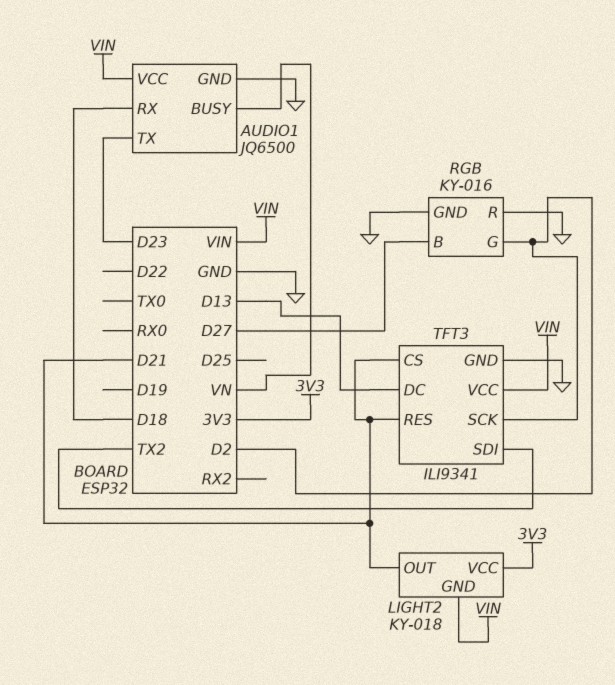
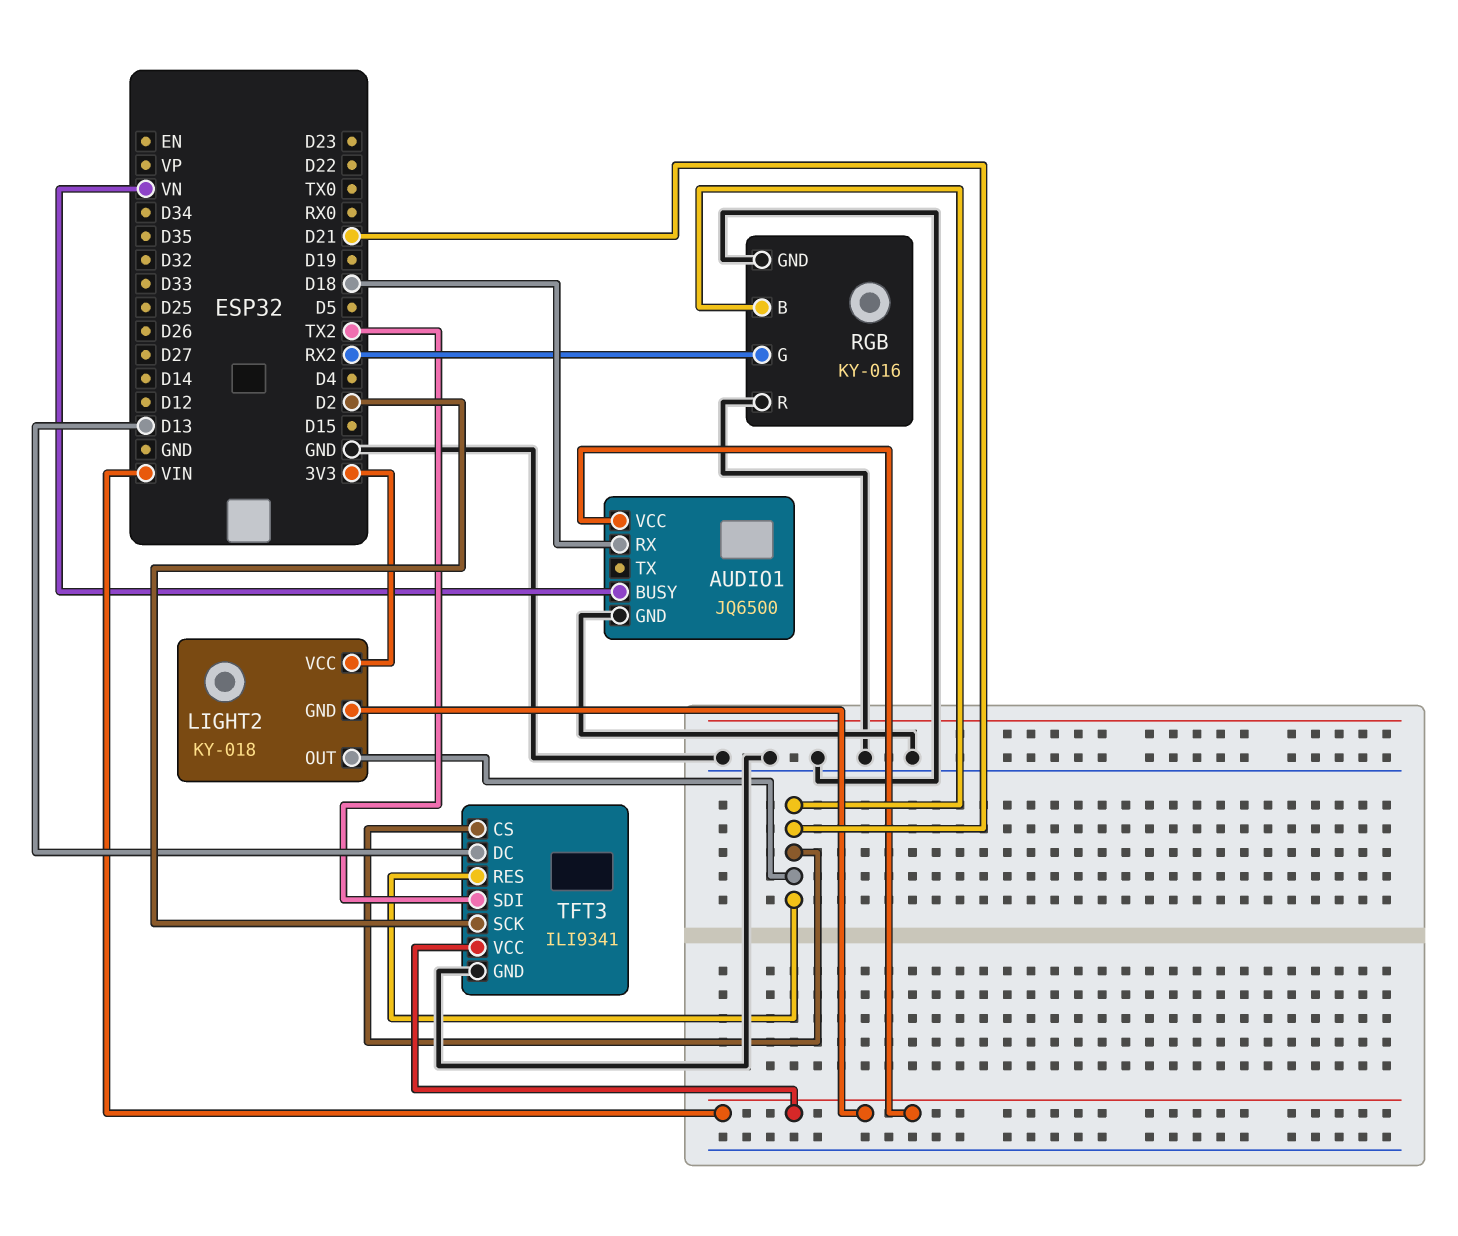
AUDIO1 pin TX: D23 -> none
RGB pin B: D27 -> D21
RGB pin G: D2 -> RX2

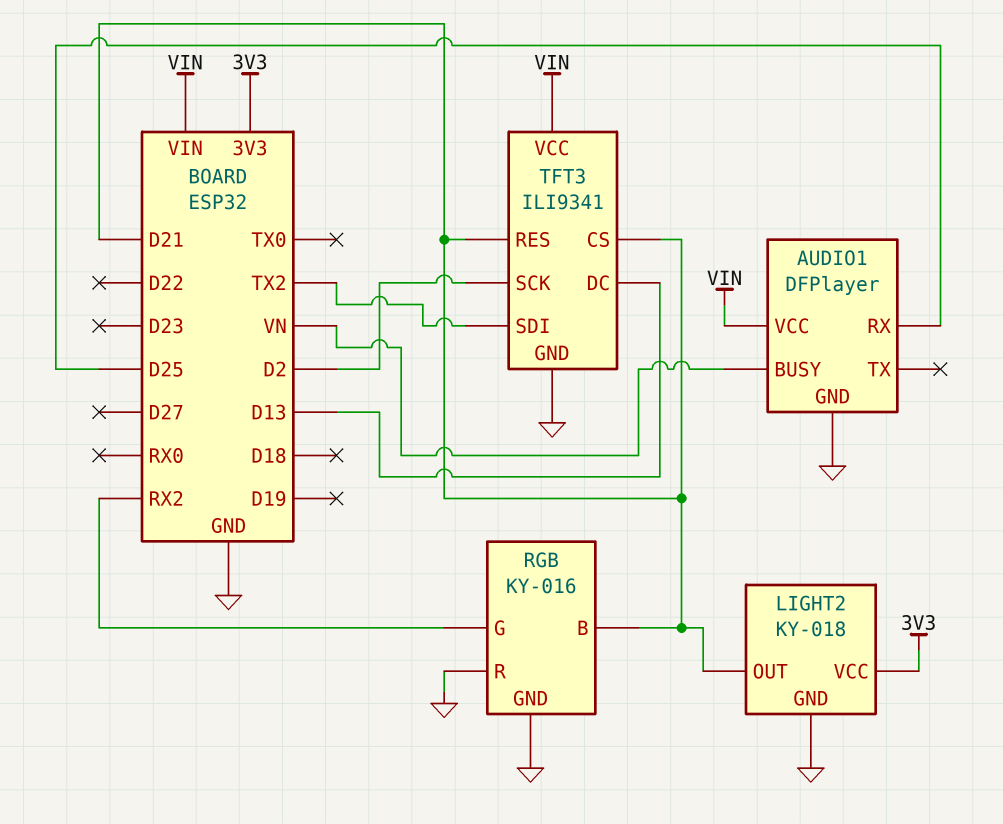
AUDIO1: JQ6500 -> DFPlayer
AUDIO1 pin RX: D18 -> D25
LIGHT2 pin GND: VIN -> GND

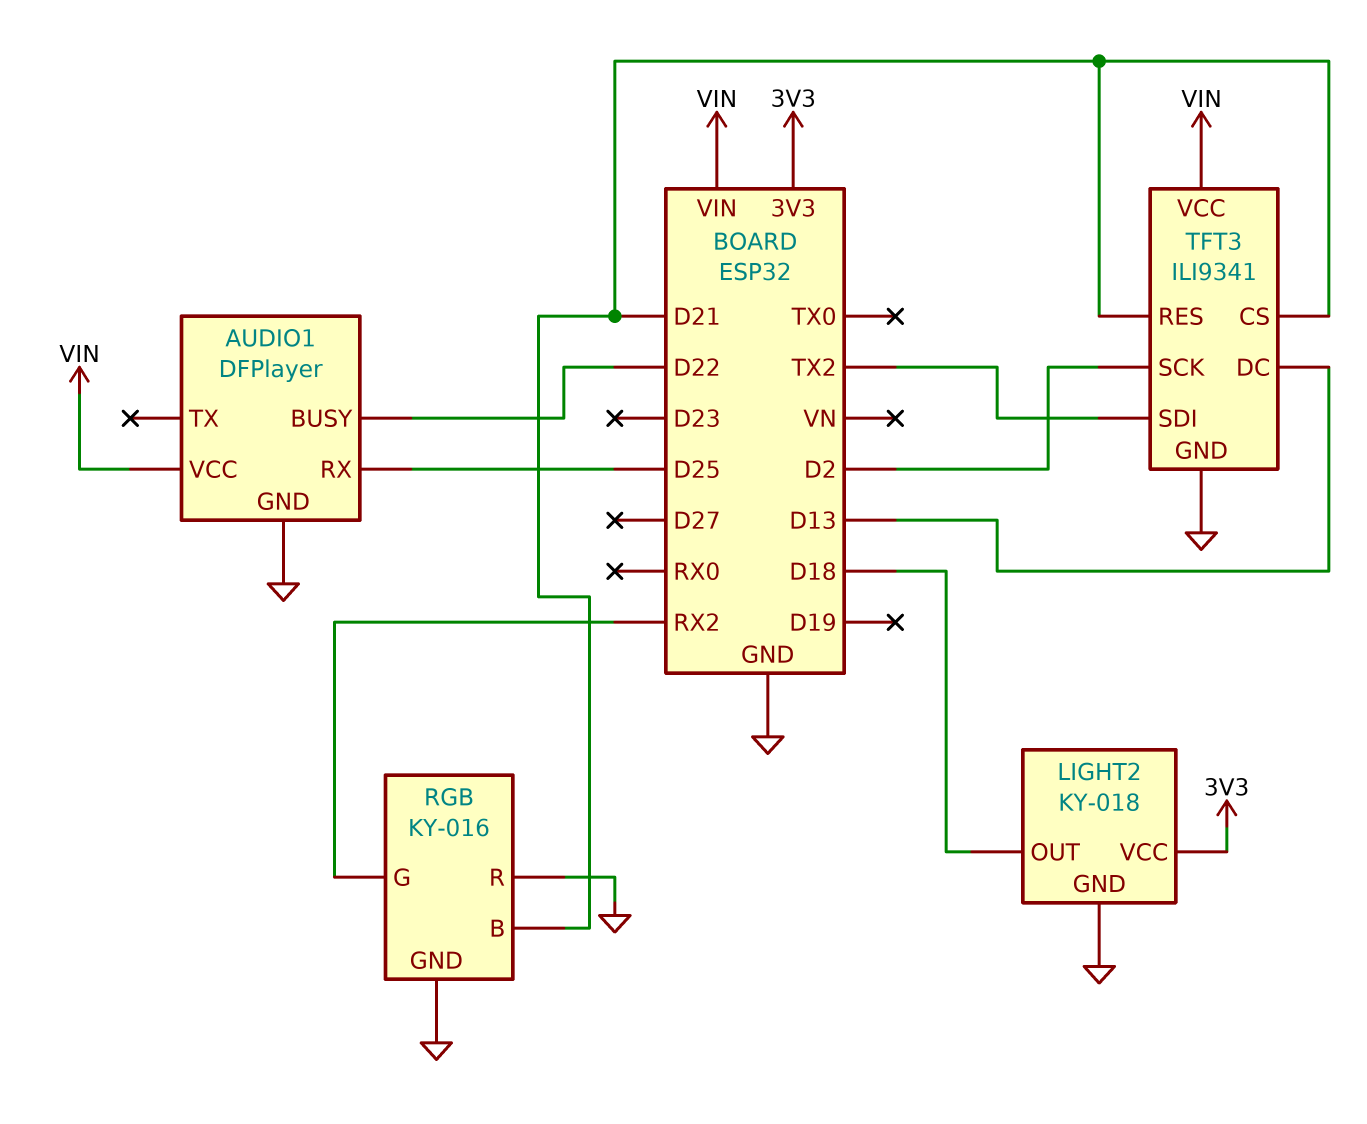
AUDIO1 pin BUSY: VN -> D22
LIGHT2 pin OUT: D21 -> D18

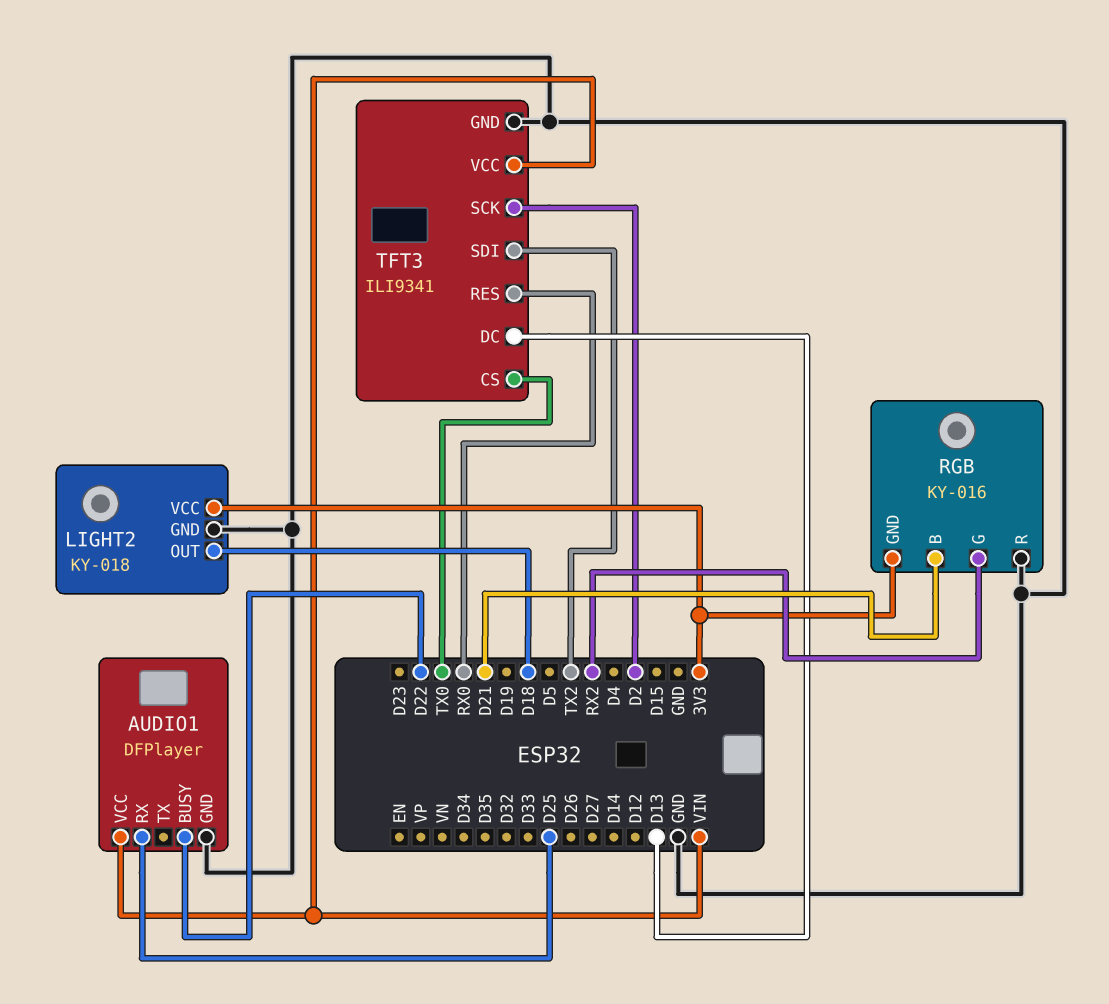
RGB pin GND: GND -> 3V3
TFT3 pin CS: D21 -> TX0
TFT3 pin RES: D21 -> RX0

